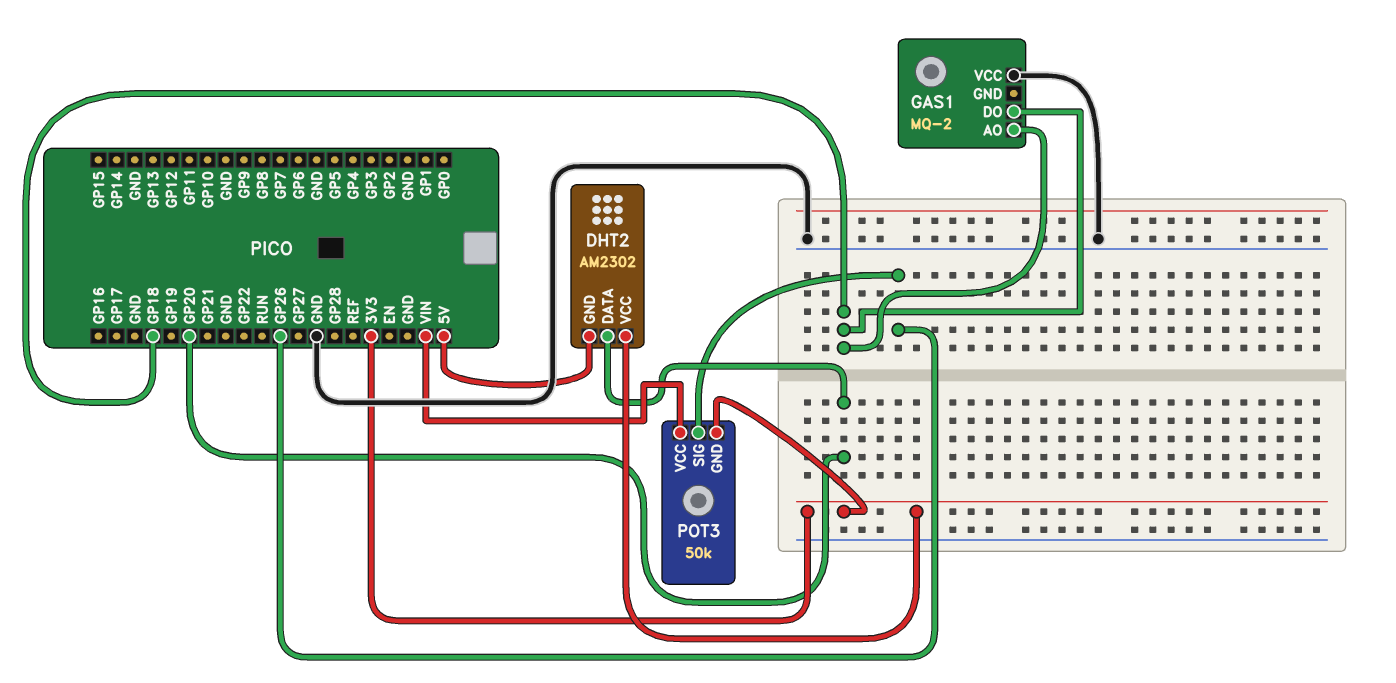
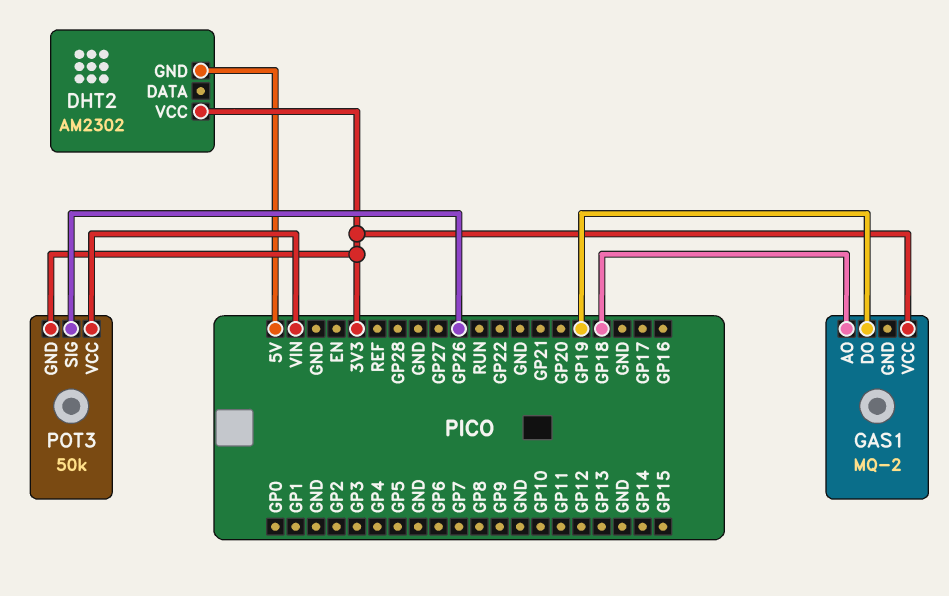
DHT2 pin DATA: GP20 -> none
GAS1 pin DO: GP18 -> GP19
GAS1 pin VCC: GND -> 3V3

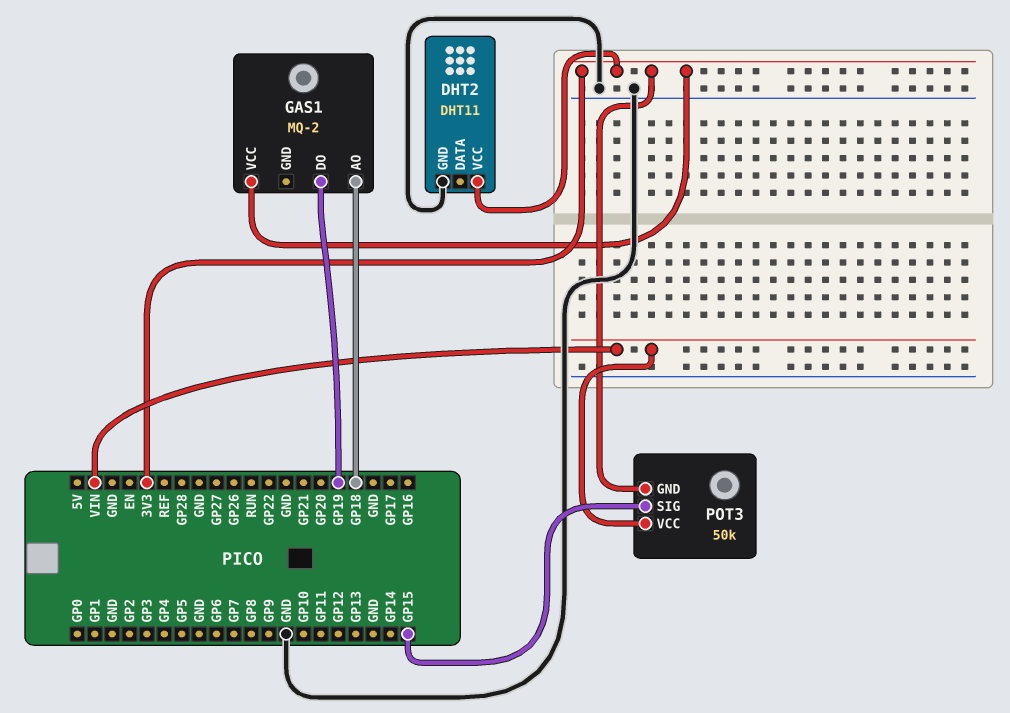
DHT2: AM2302 -> DHT11
DHT2 pin GND: 5V -> GND
POT3 pin SIG: GP26 -> GP15

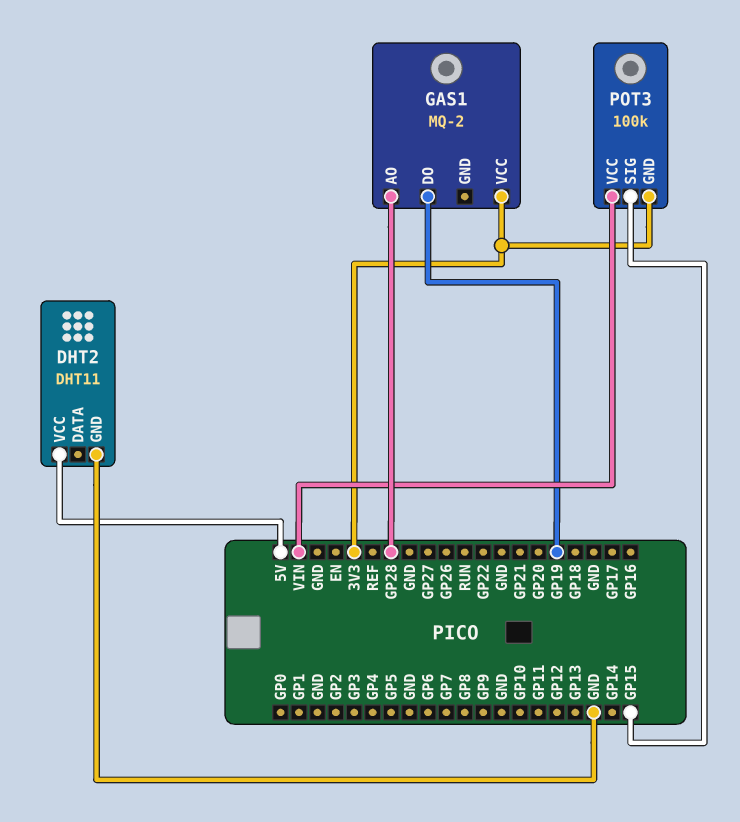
DHT2 pin VCC: 3V3 -> 5V
GAS1 pin AO: GP18 -> GP28
POT3: 50k -> 100k

